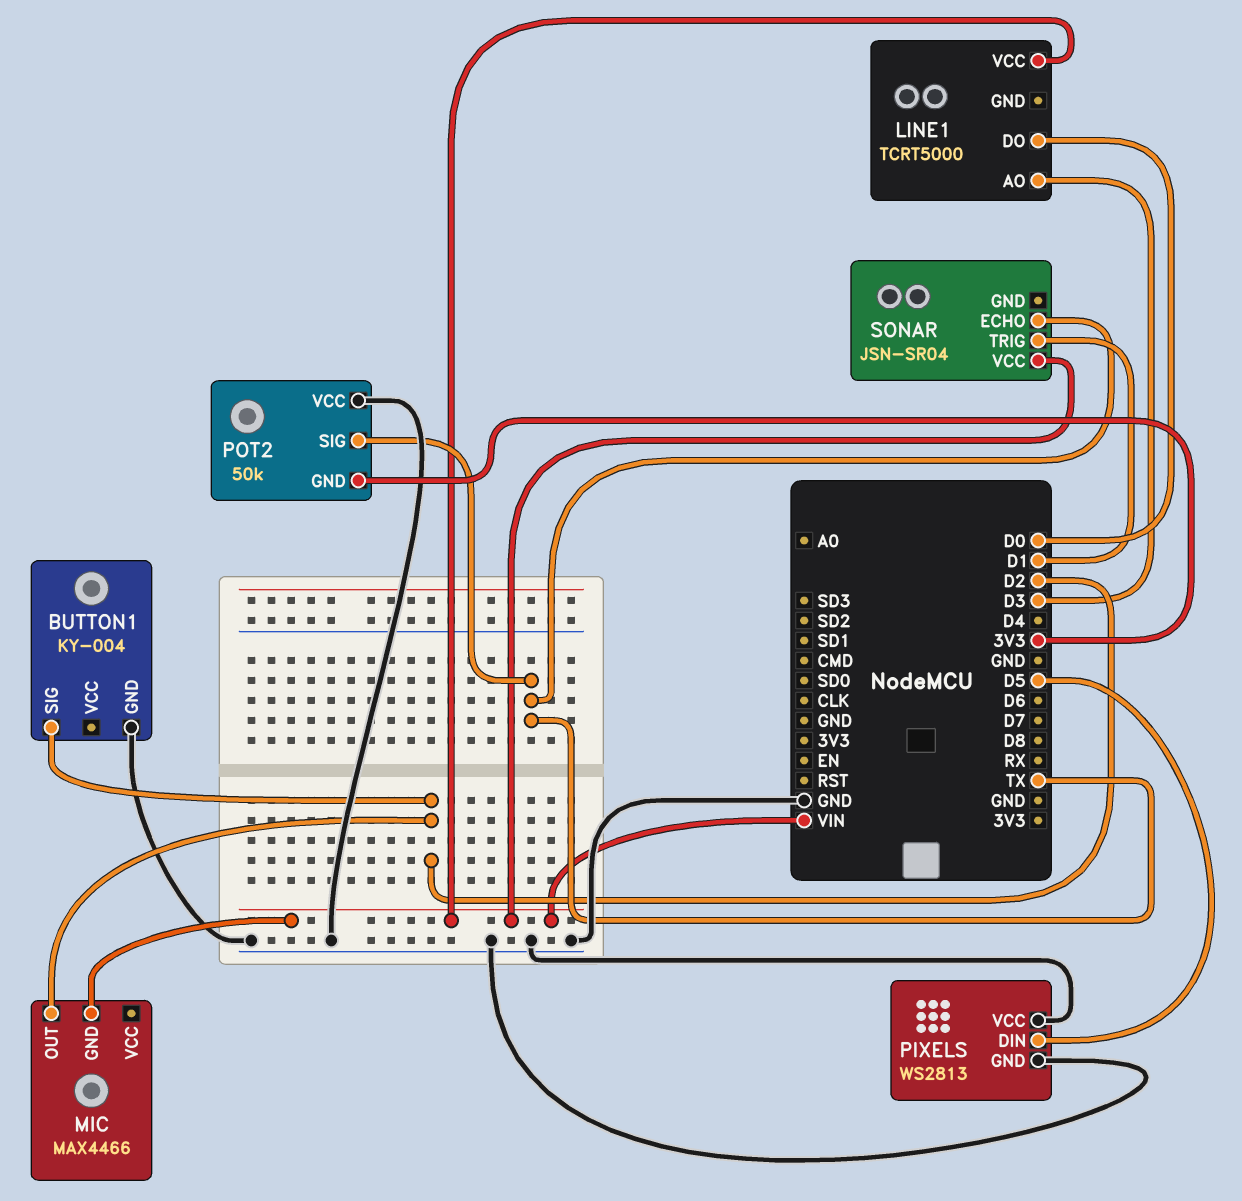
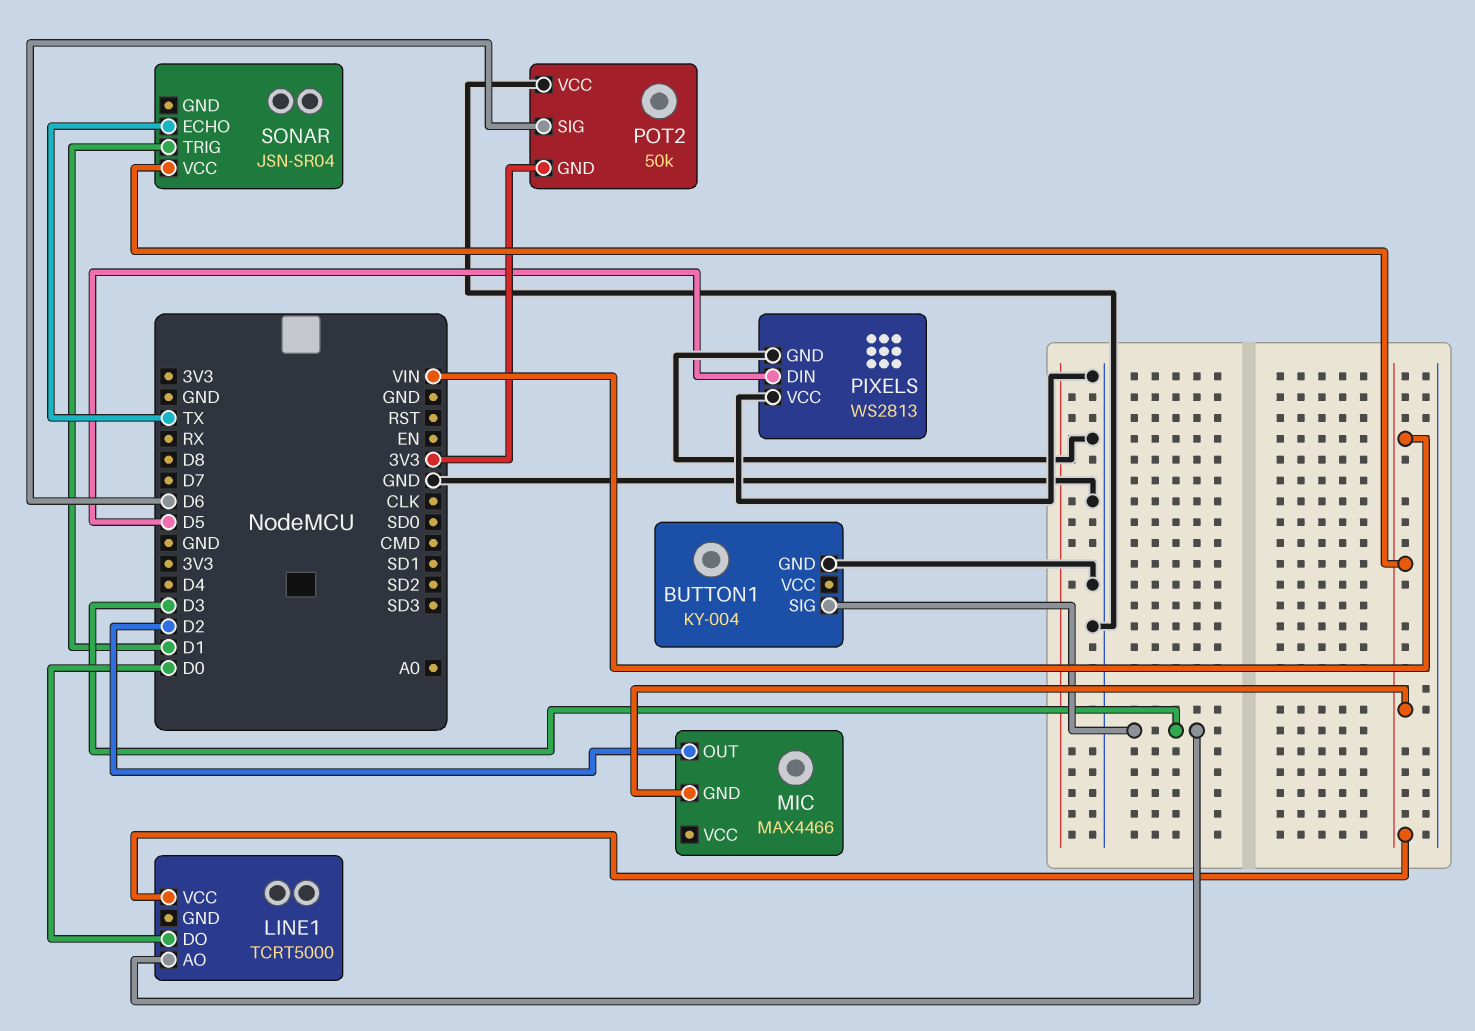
BUTTON1 pin SIG: D2 -> D3
POT2 pin SIG: TX -> D6

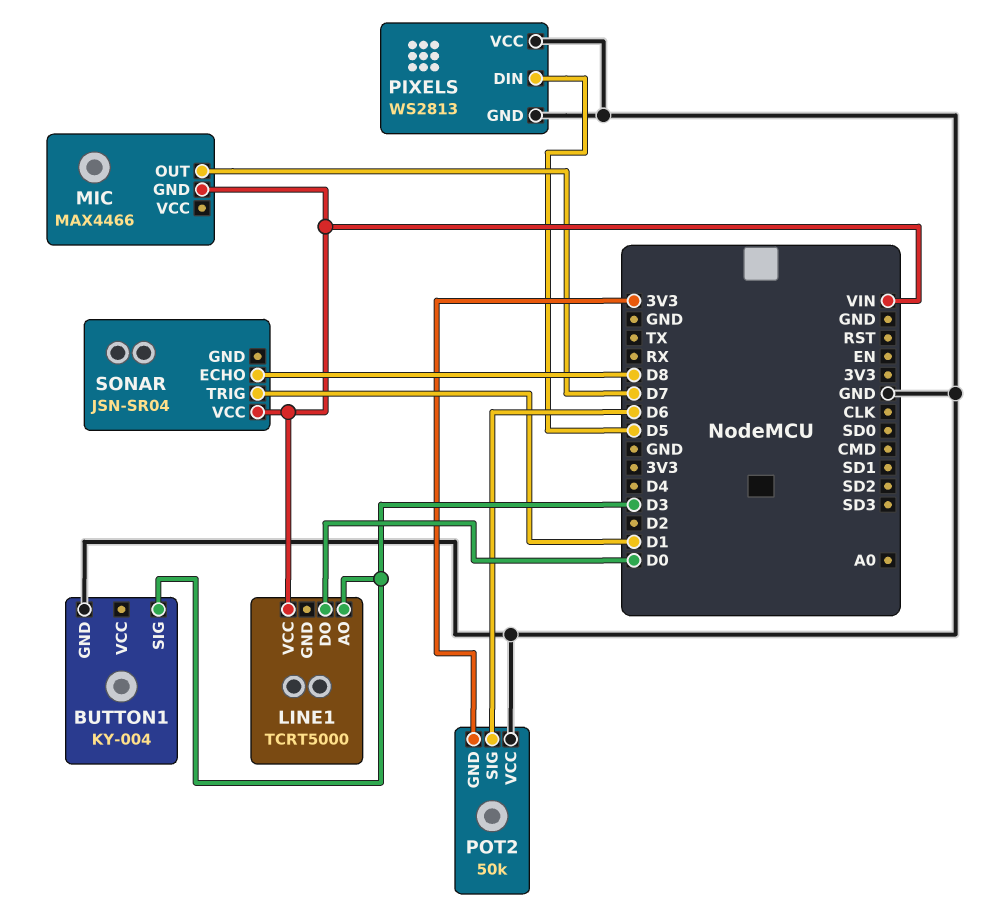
MIC pin OUT: D2 -> D7
SONAR pin ECHO: TX -> D8

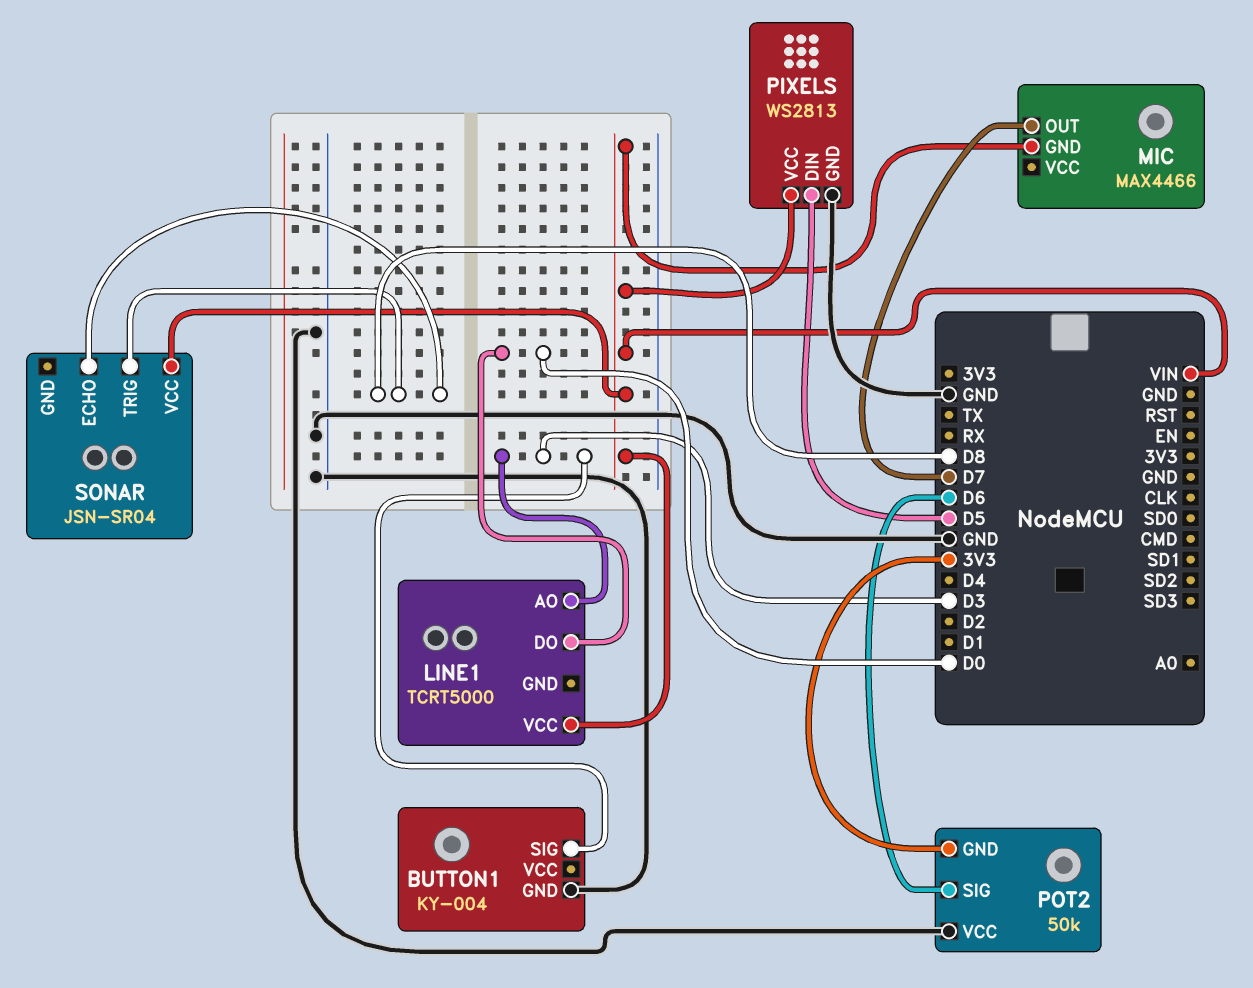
PIXELS pin VCC: GND -> VIN
SONAR pin TRIG: D1 -> D8

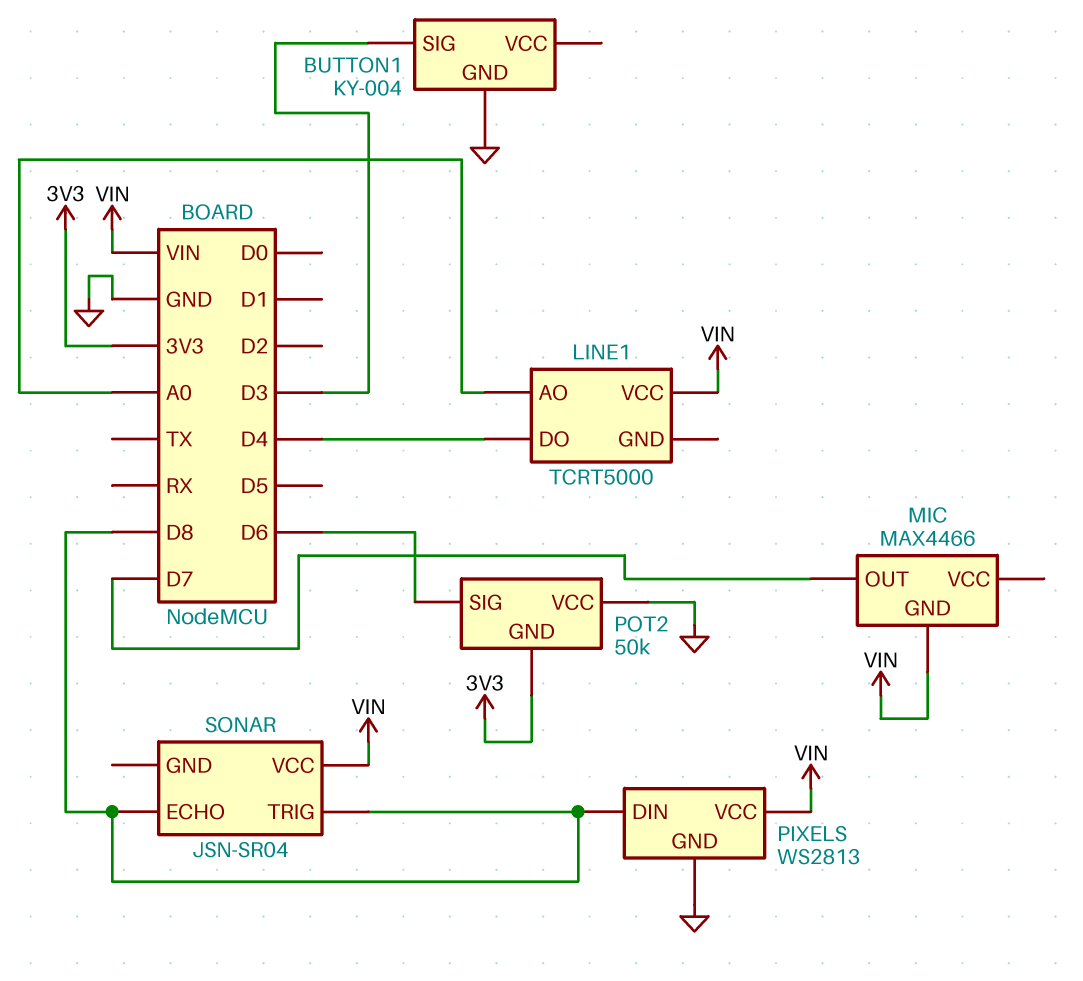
LINE1 pin AO: D3 -> A0
LINE1 pin DO: D0 -> D4
PIXELS pin DIN: D5 -> D8

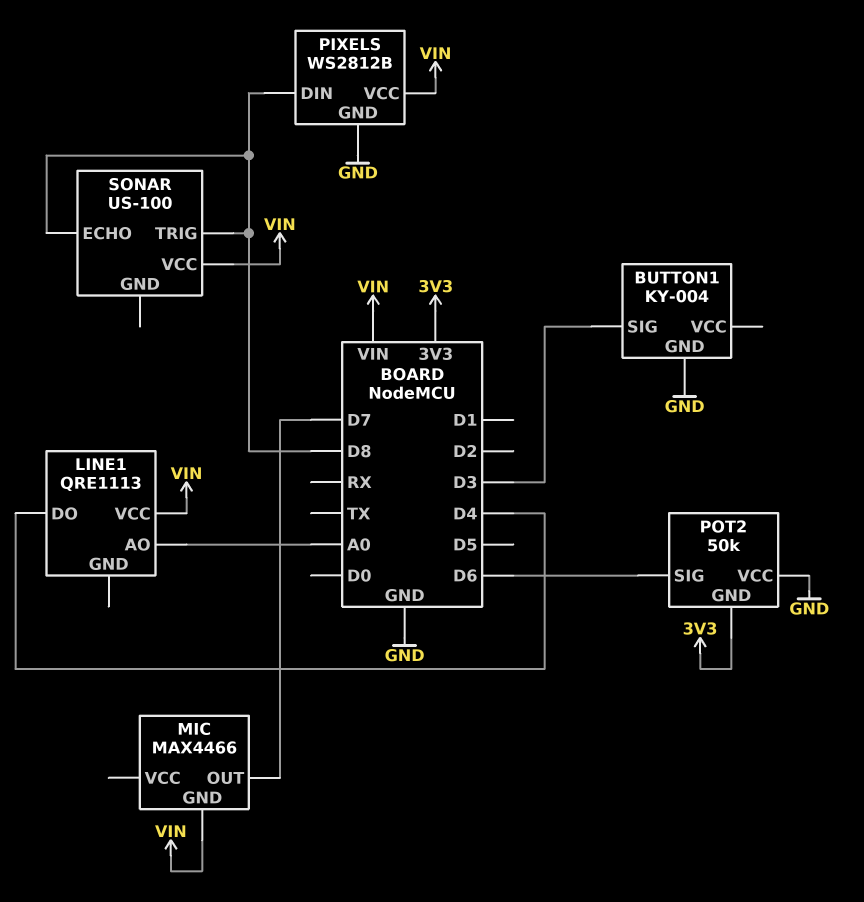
LINE1: TCRT5000 -> QRE1113
PIXELS: WS2813 -> WS2812B
SONAR: JSN-SR04 -> US-100

